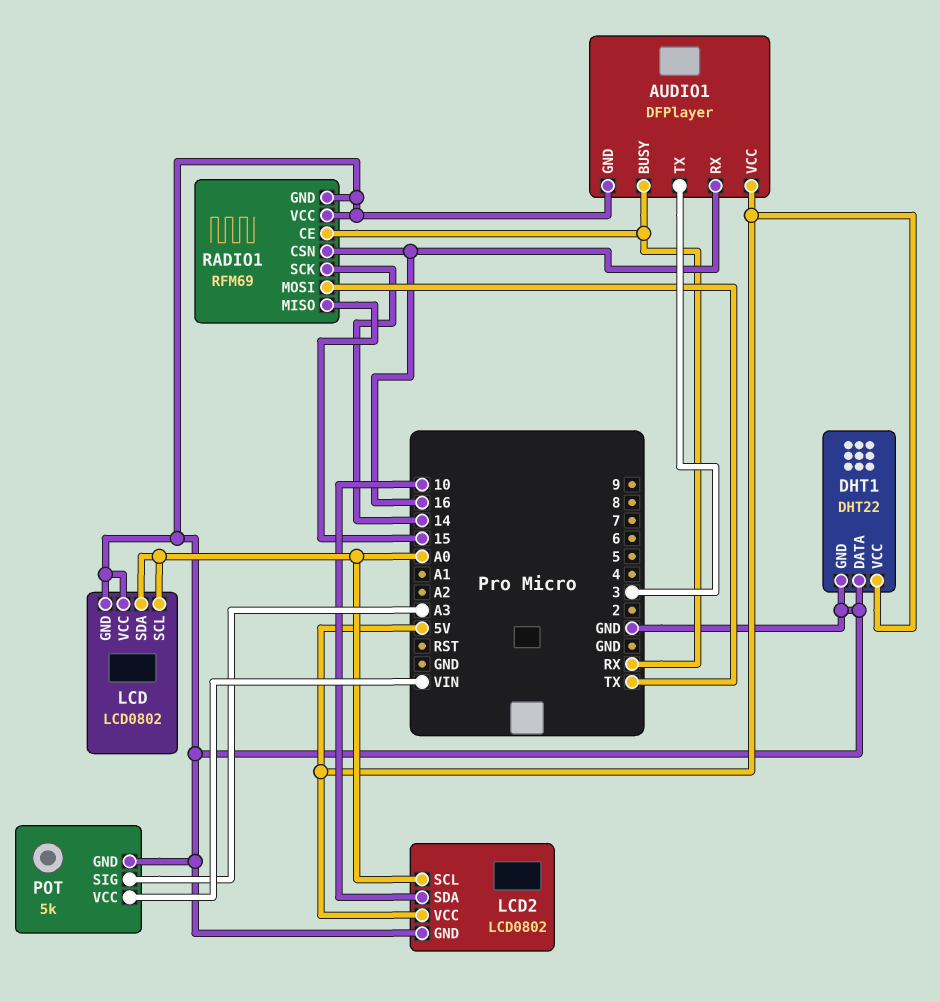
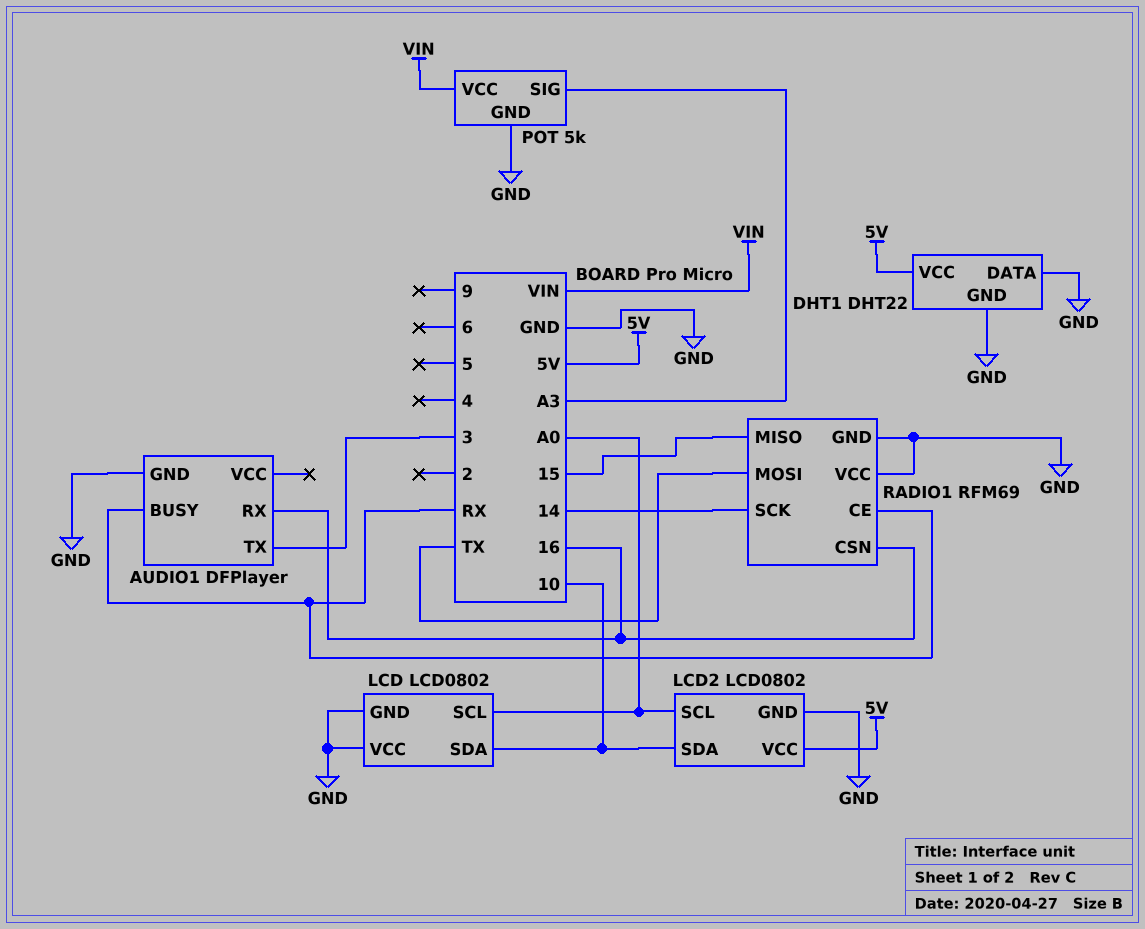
AUDIO1 pin VCC: 5V -> none
LCD pin SDA: A0 -> 10

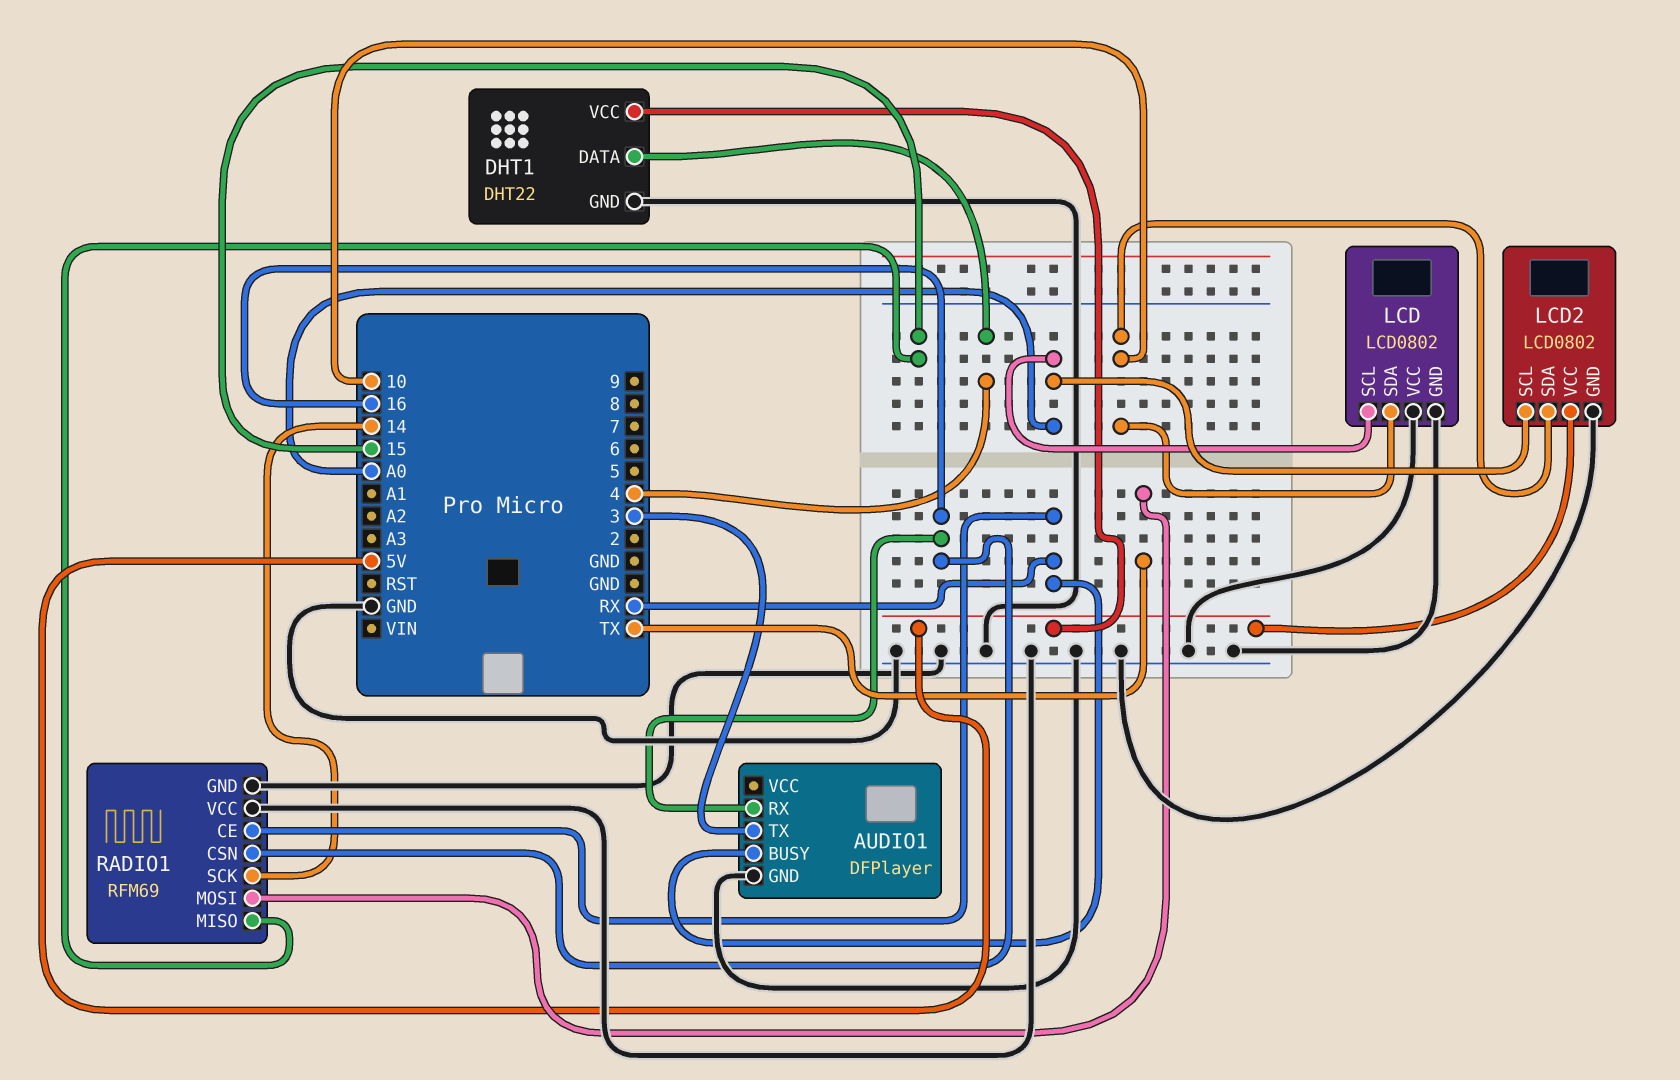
DHT1 pin DATA: GND -> 4
POT: 5k -> none
POT pin GND: GND -> none
POT pin SIG: A3 -> none
POT pin VCC: VIN -> none

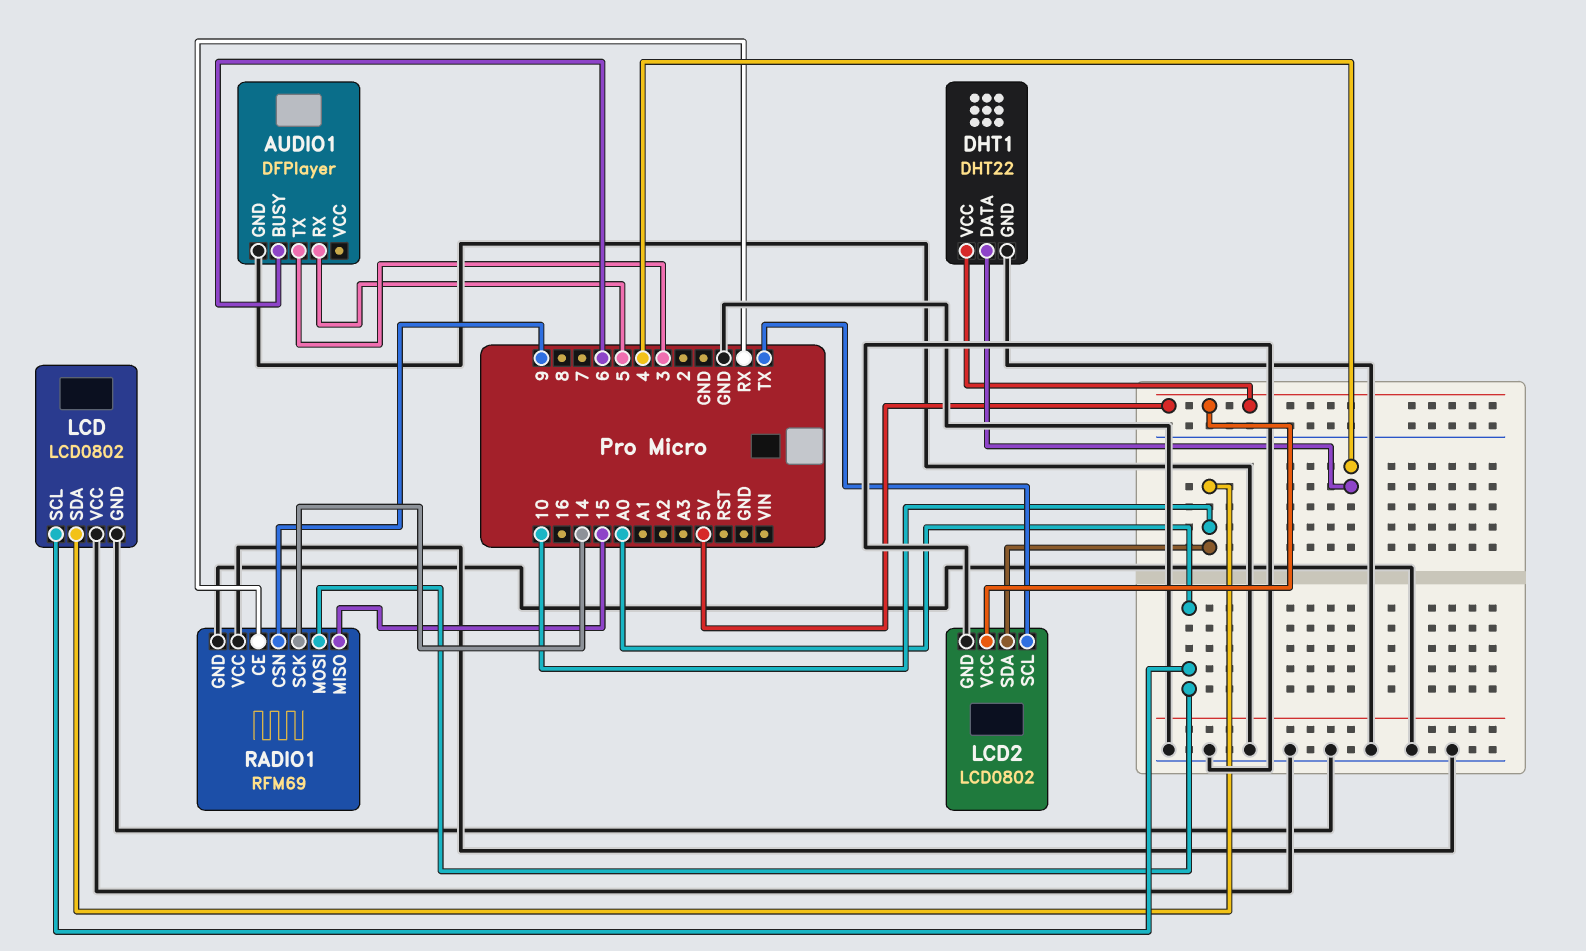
AUDIO1 pin BUSY: RX -> 6
AUDIO1 pin RX: 16 -> 5
LCD2 pin SCL: A0 -> TX
RADIO1 pin CSN: 16 -> 9
RADIO1 pin MOSI: TX -> A0

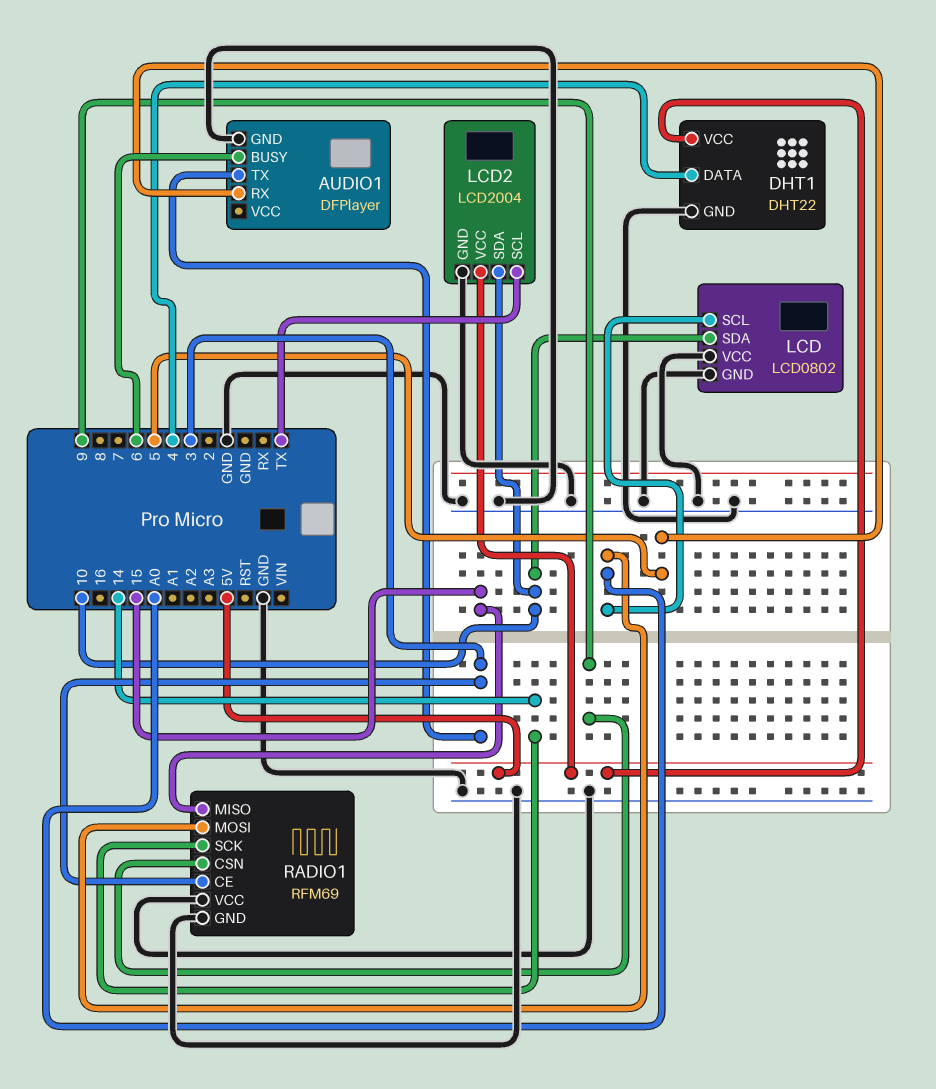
LCD2: LCD0802 -> LCD2004
RADIO1 pin CE: RX -> 3

